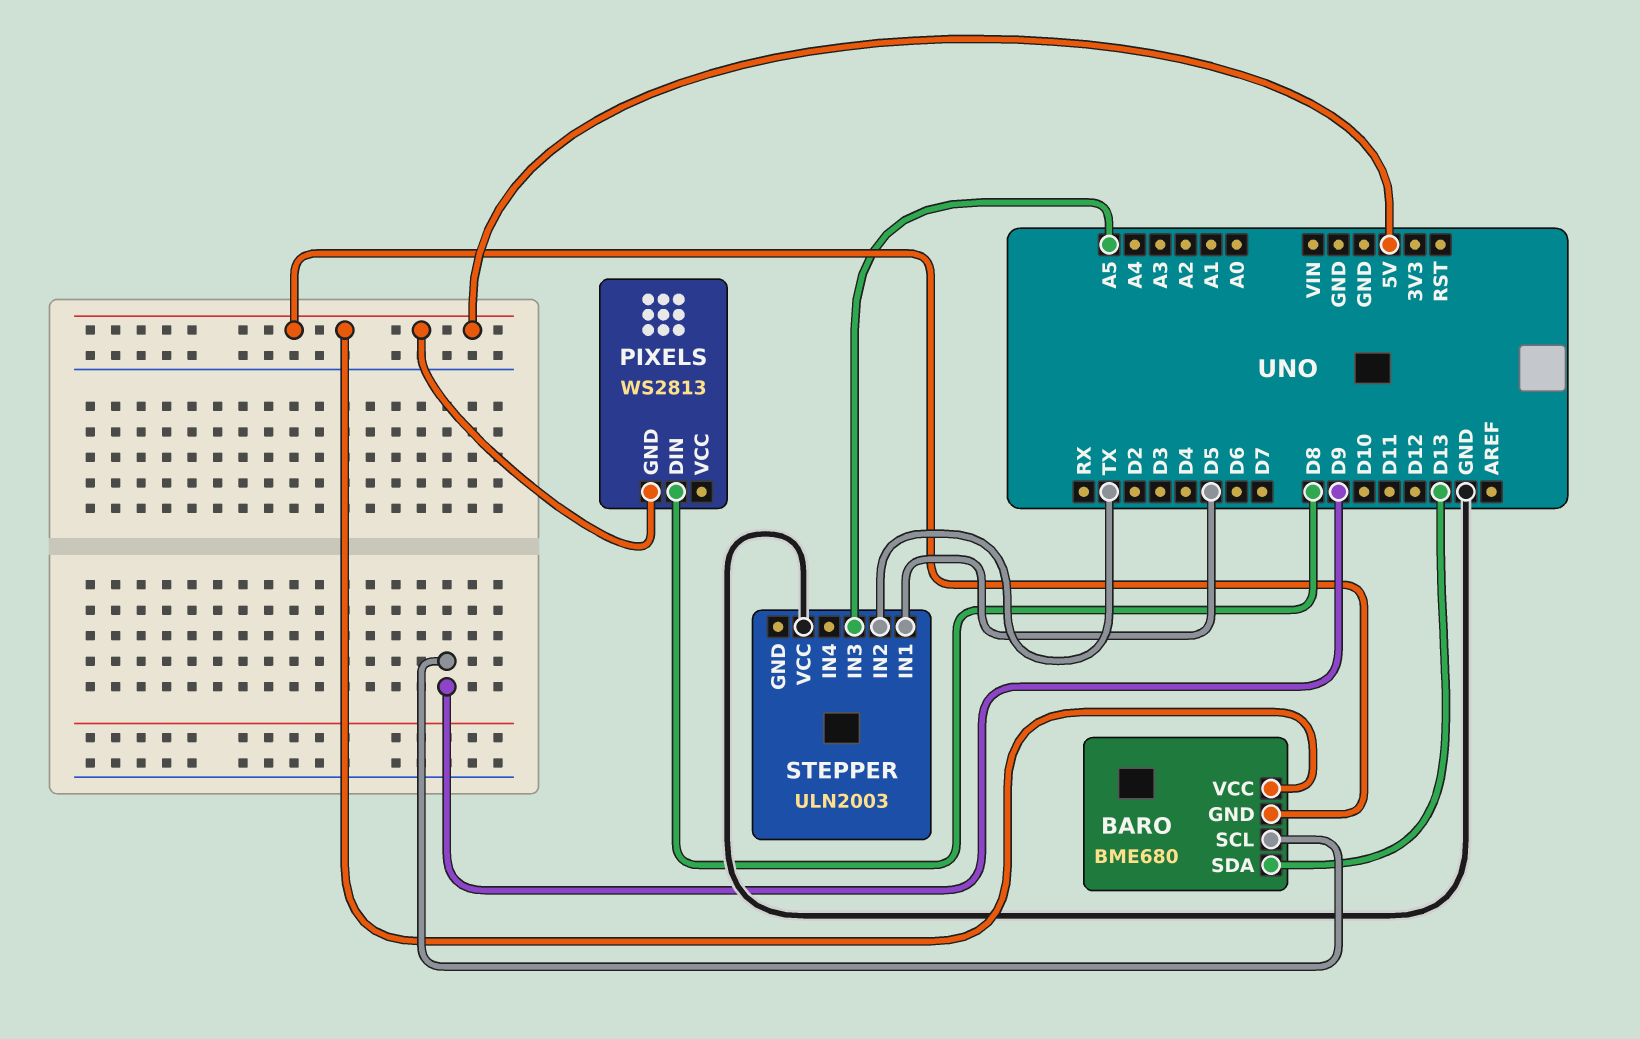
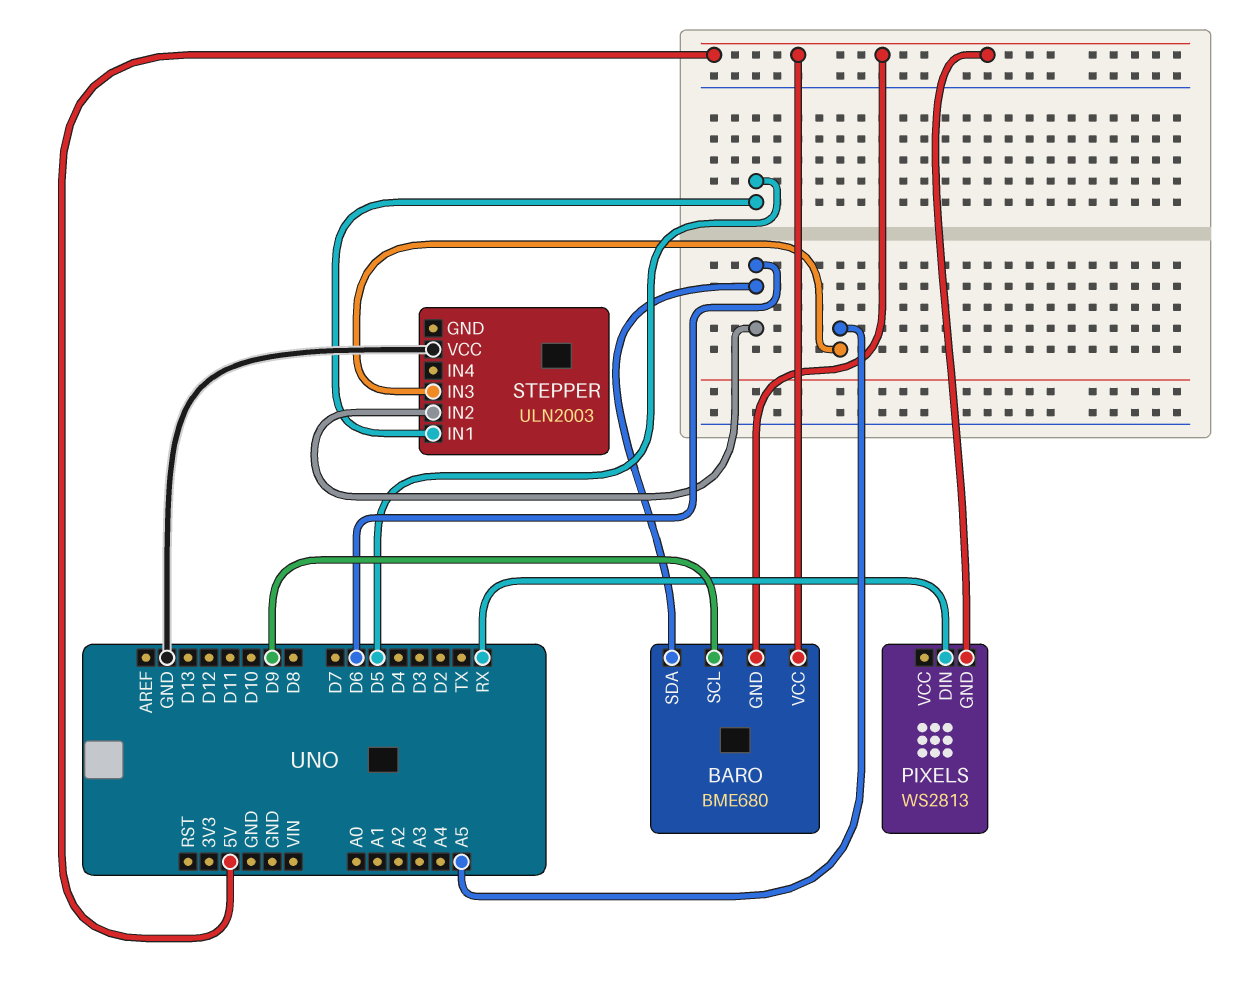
BARO pin SDA: D13 -> D6
PIXELS pin DIN: D8 -> RX
STEPPER pin IN2: TX -> D6

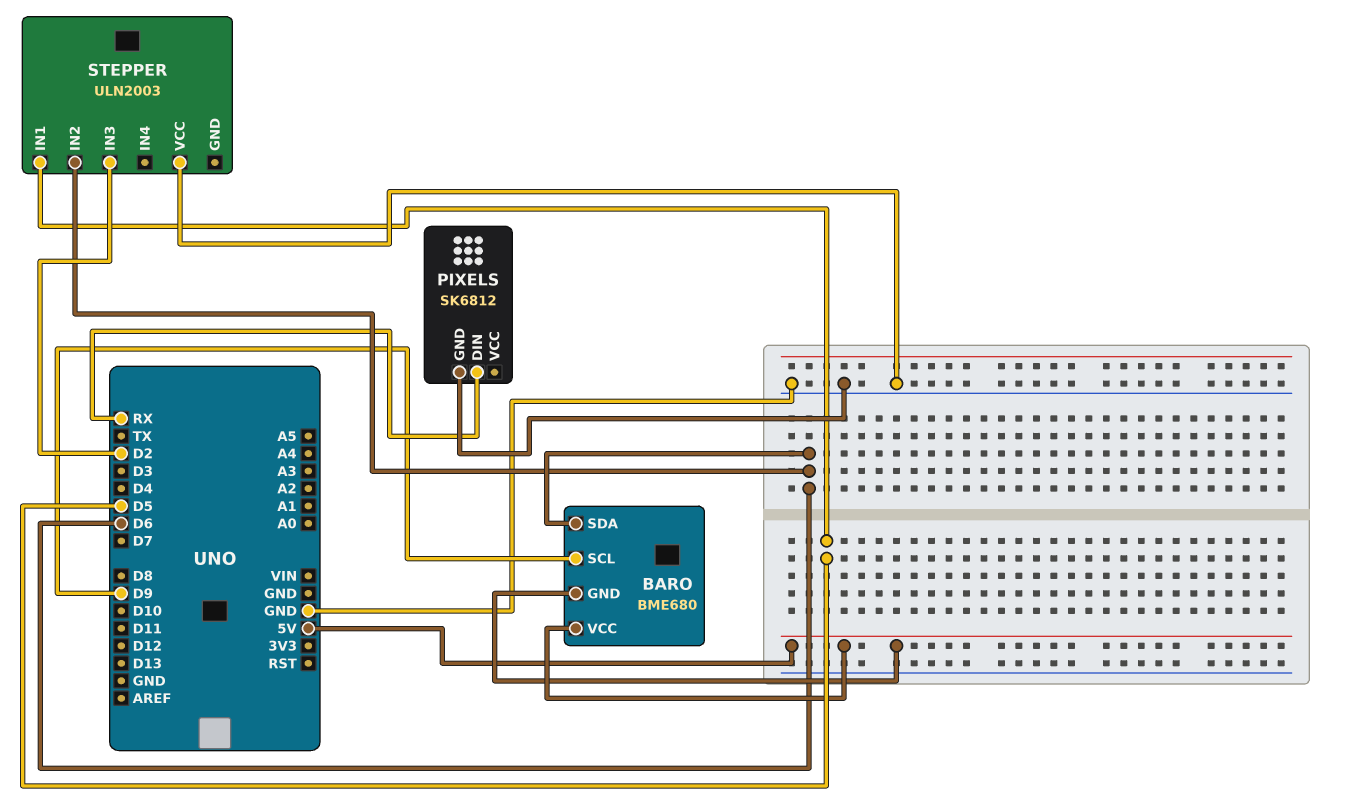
PIXELS: WS2813 -> SK6812
PIXELS pin GND: 5V -> GND
STEPPER pin IN3: A5 -> D2

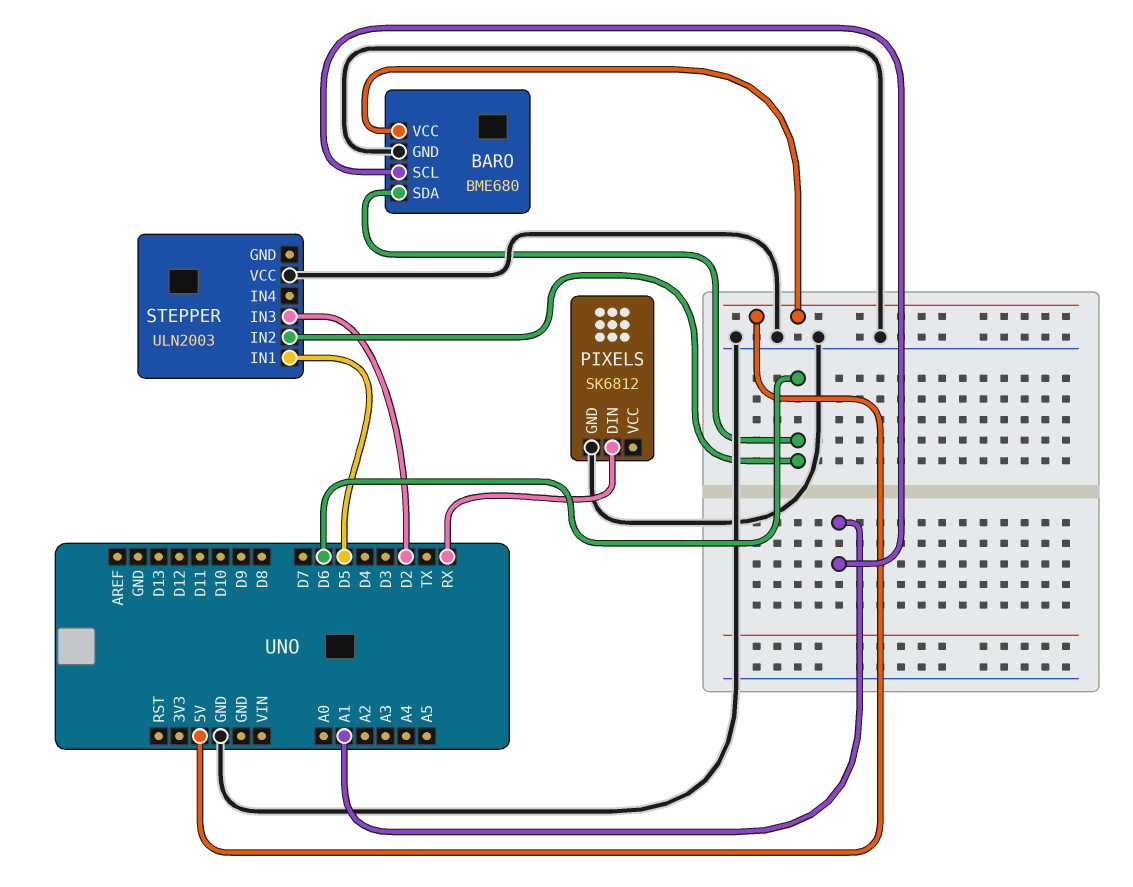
BARO pin GND: 5V -> GND
BARO pin SCL: D9 -> A1

